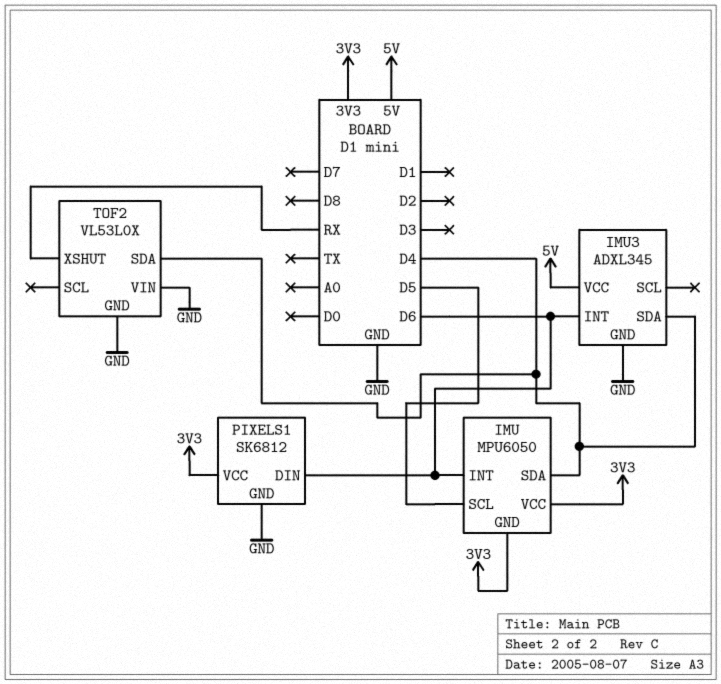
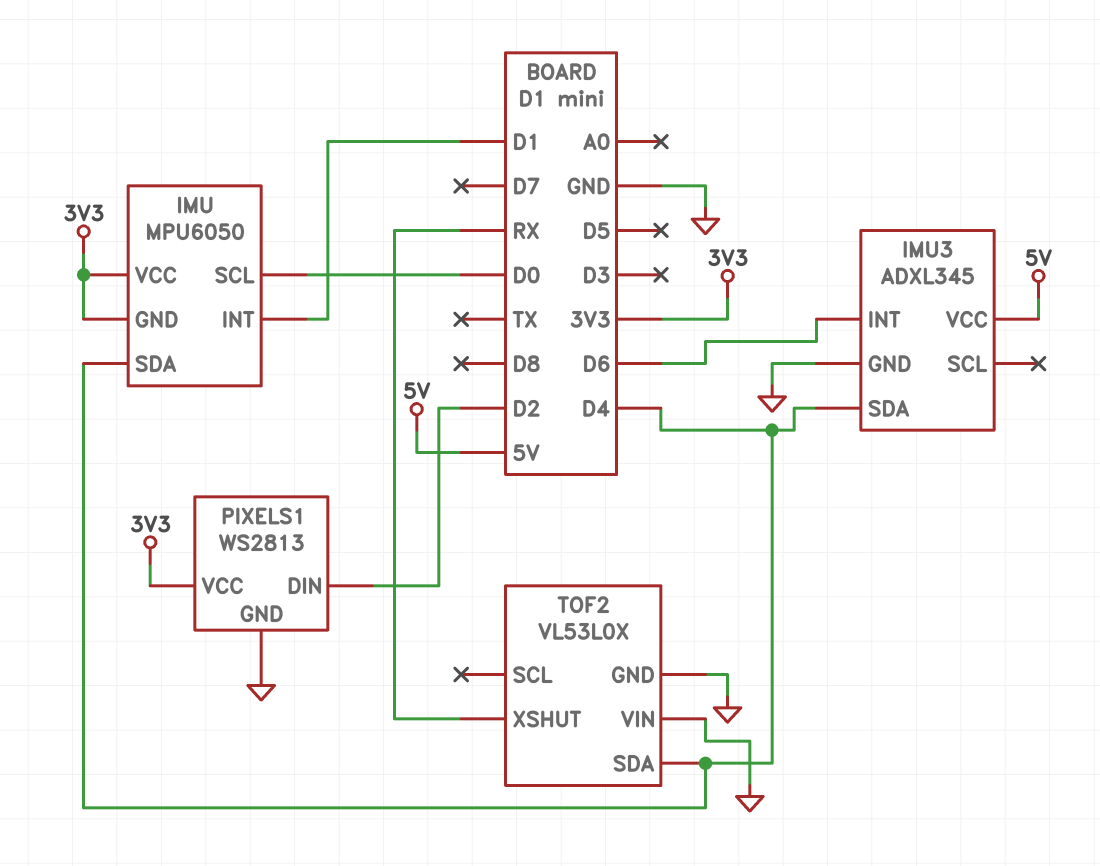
IMU pin INT: D6 -> D1
IMU pin SCL: D5 -> D0
PIXELS1: SK6812 -> WS2813
PIXELS1 pin DIN: D6 -> D2

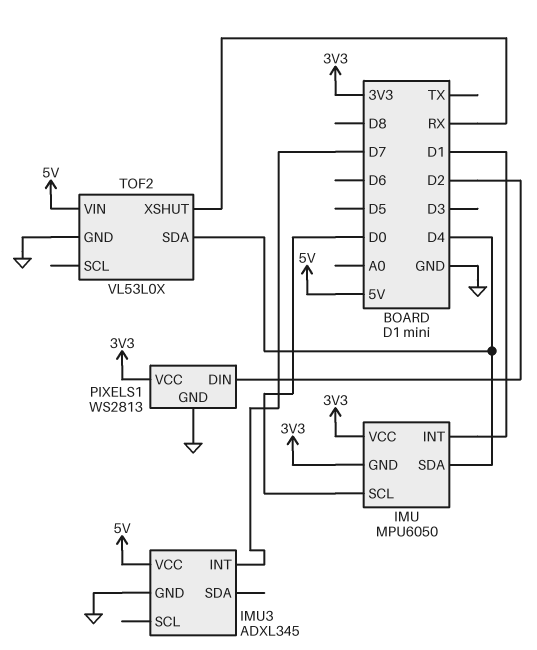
IMU3 pin INT: D6 -> D7
IMU3 pin SDA: D4 -> none
TOF2 pin VIN: GND -> 5V

